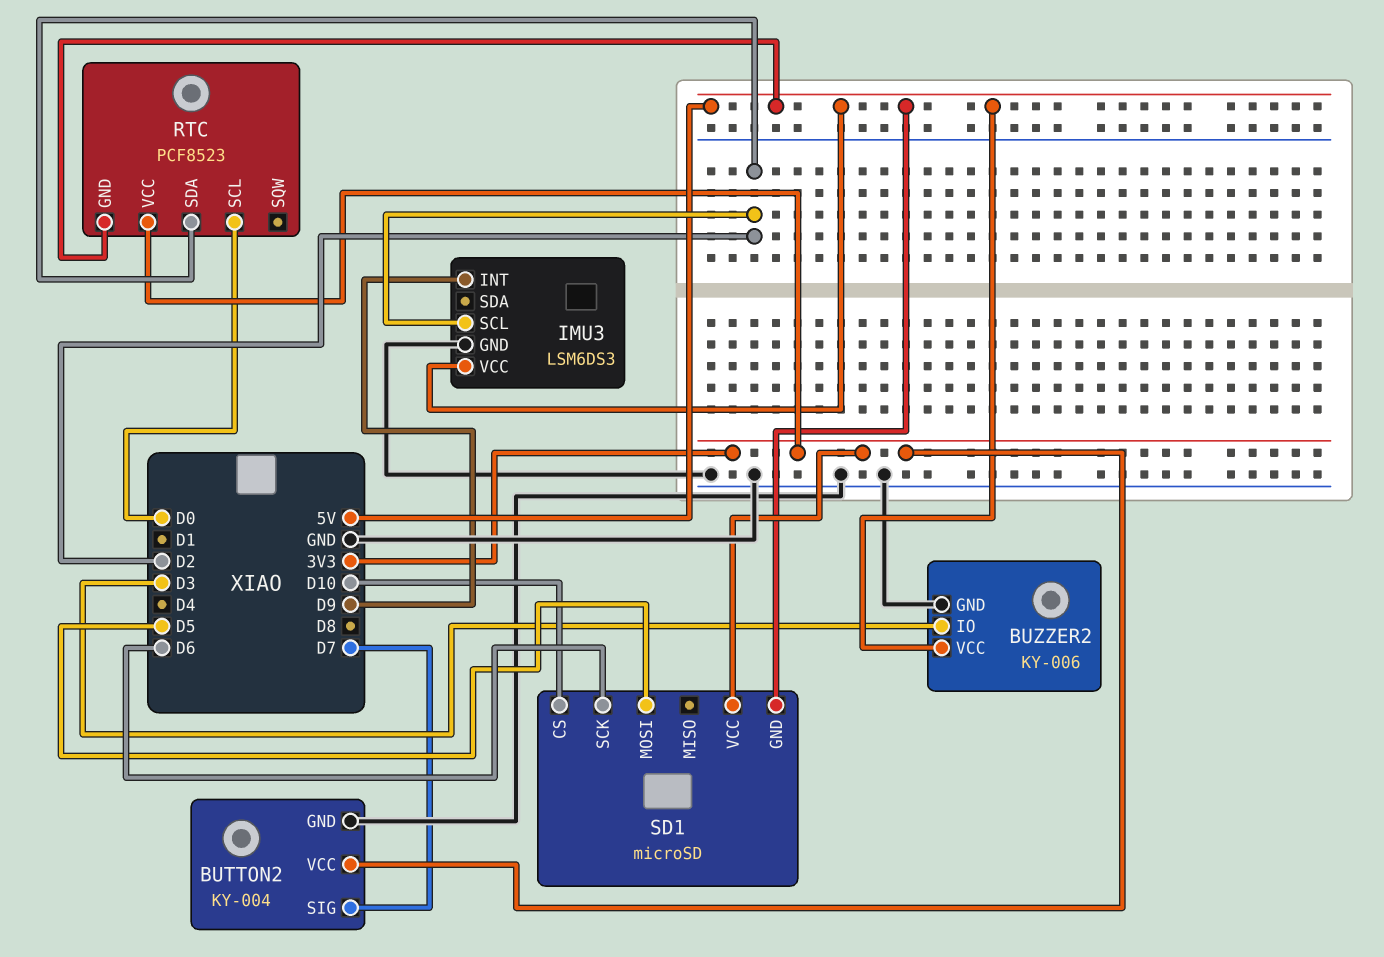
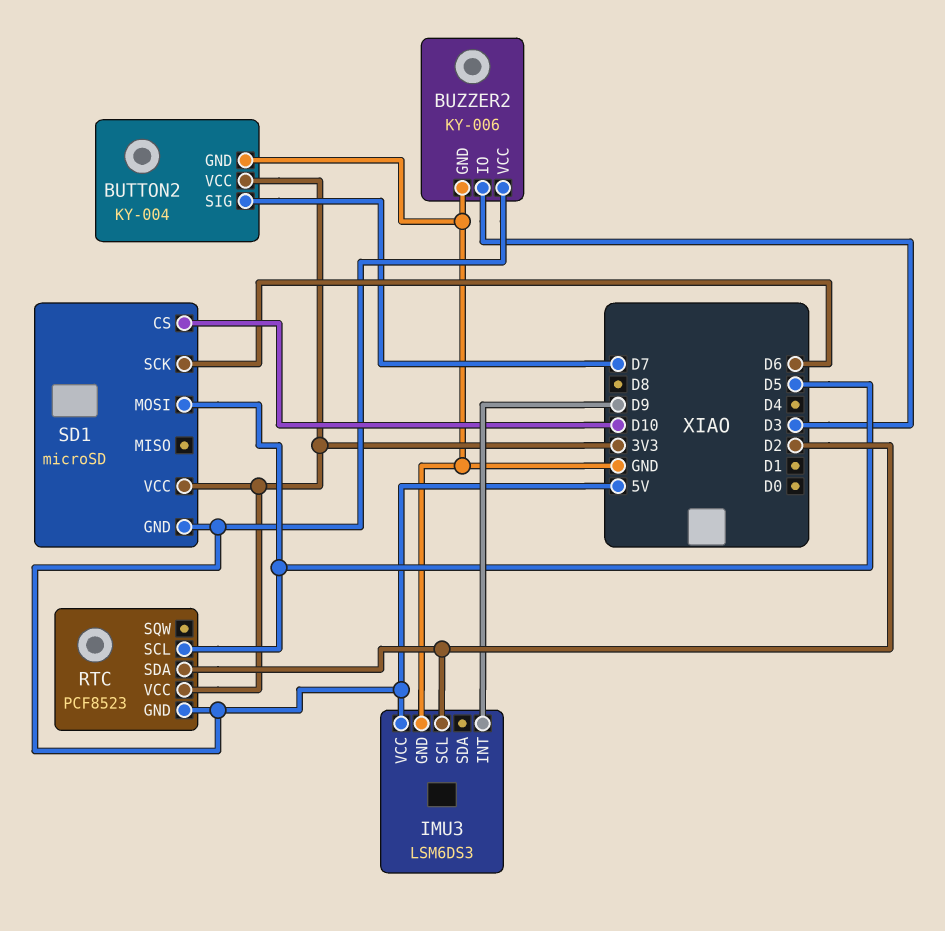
RTC pin SCL: D0 -> D5

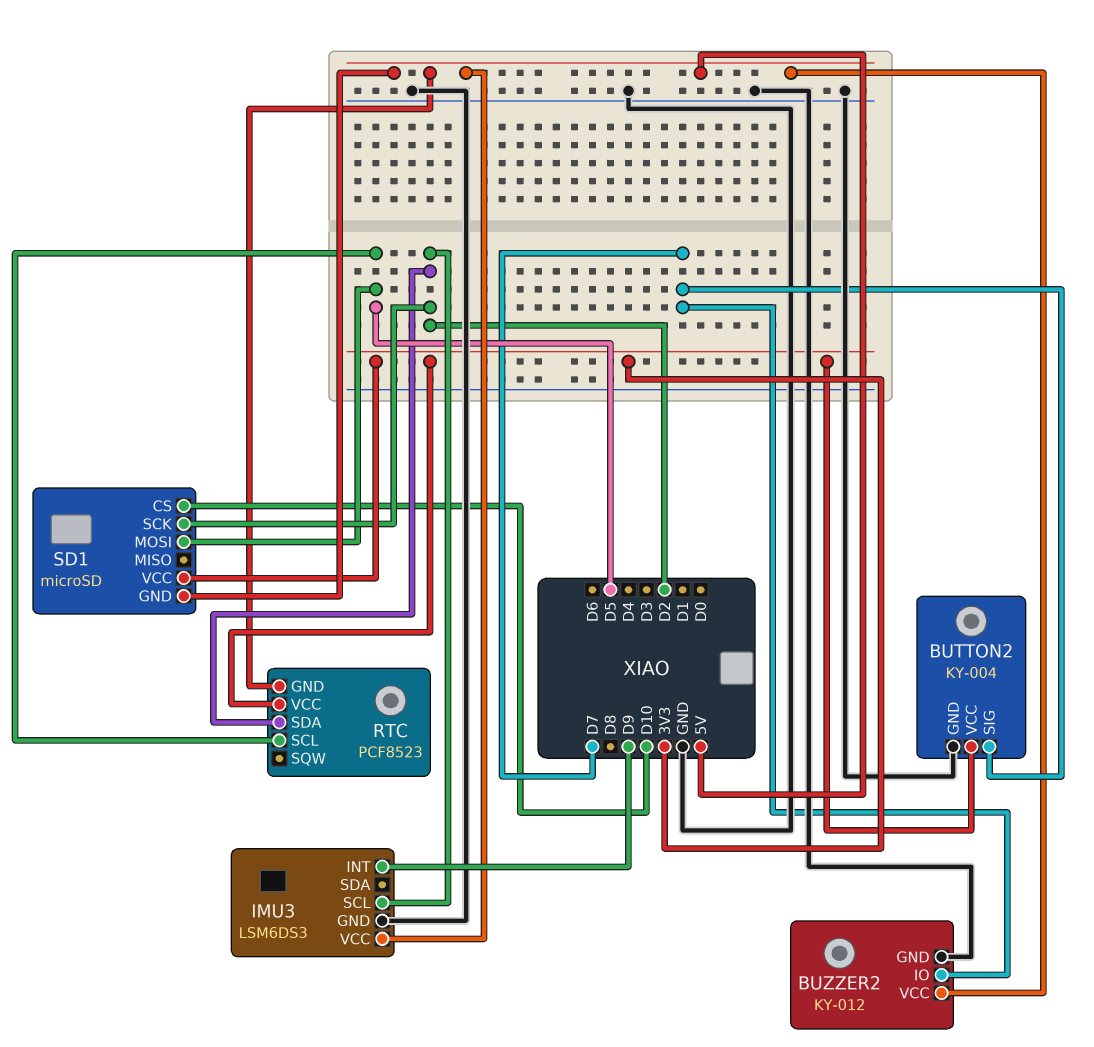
BUZZER2: KY-006 -> KY-012
BUZZER2 pin IO: D3 -> D7
SD1 pin SCK: D6 -> D2

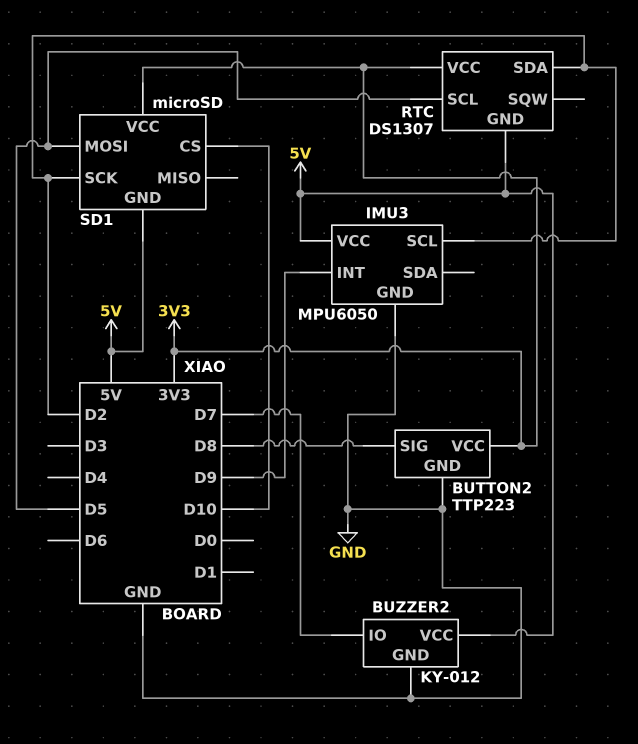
BUTTON2: KY-004 -> TTP223
BUTTON2 pin SIG: D7 -> D8
IMU3: LSM6DS3 -> MPU6050
RTC: PCF8523 -> DS1307

